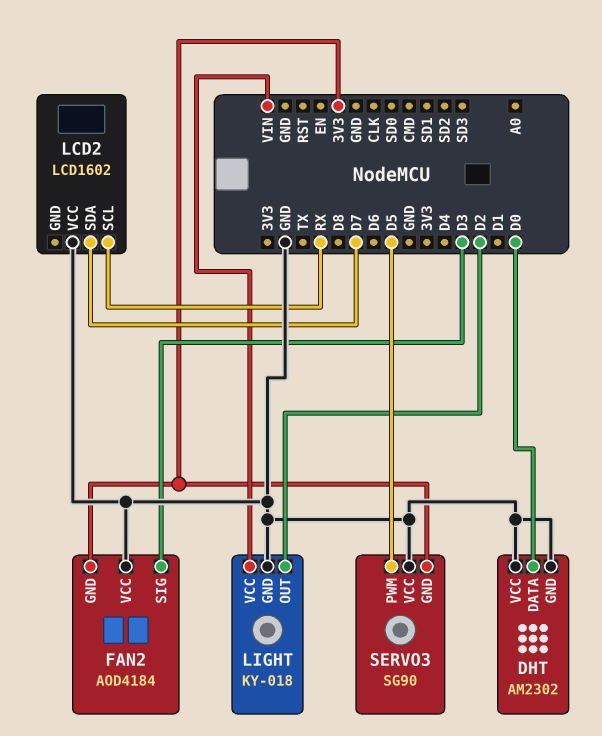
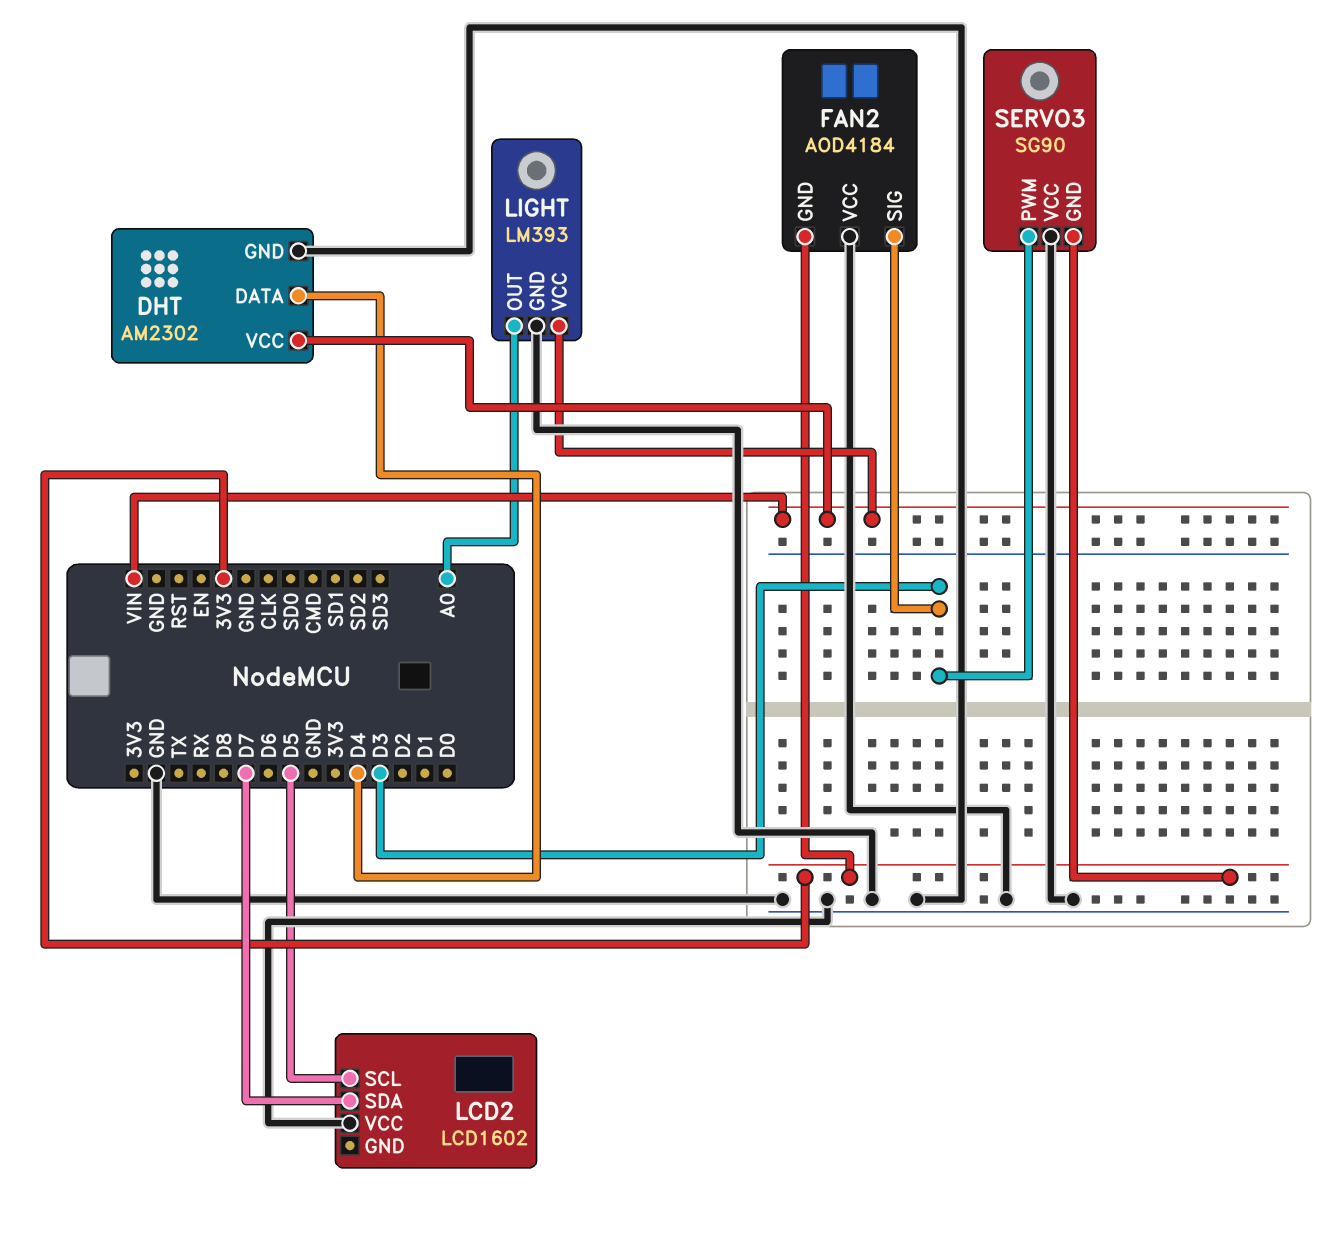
DHT pin DATA: D0 -> D4
DHT pin VCC: GND -> VIN
LCD2 pin SCL: RX -> D5
LIGHT: KY-018 -> LM393
LIGHT pin OUT: D2 -> A0
SERVO3 pin PWM: D5 -> D3

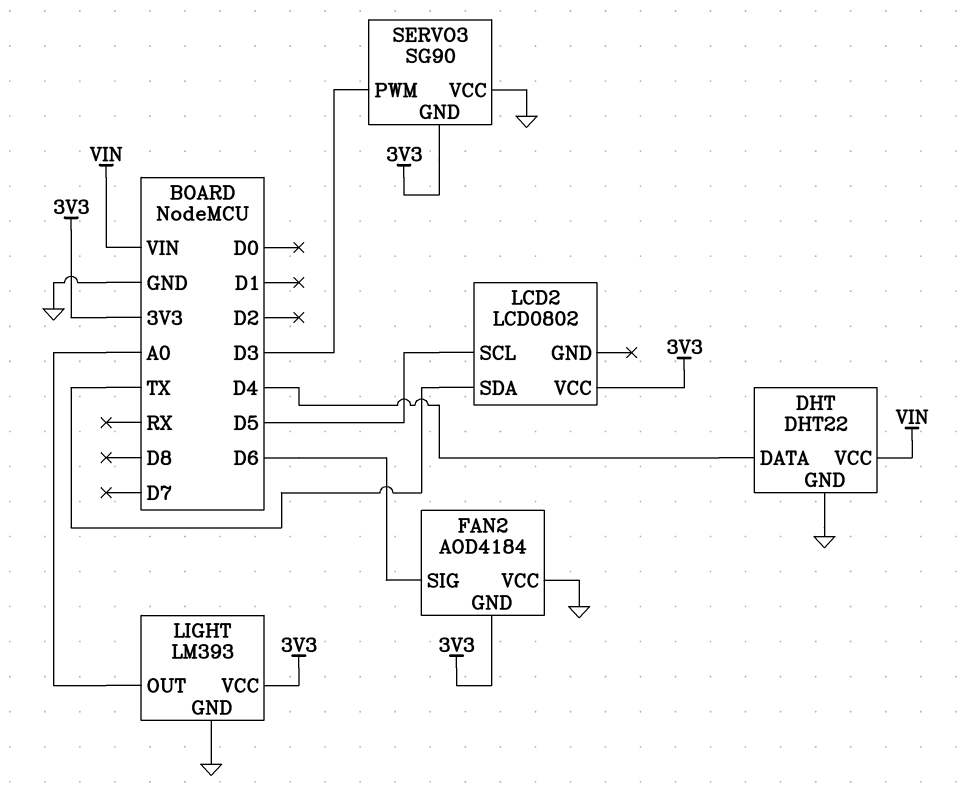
DHT: AM2302 -> DHT22
FAN2 pin SIG: D3 -> D6
LCD2: LCD1602 -> LCD0802
LCD2 pin SDA: D7 -> TX
LCD2 pin VCC: GND -> 3V3
LIGHT pin VCC: VIN -> 3V3

